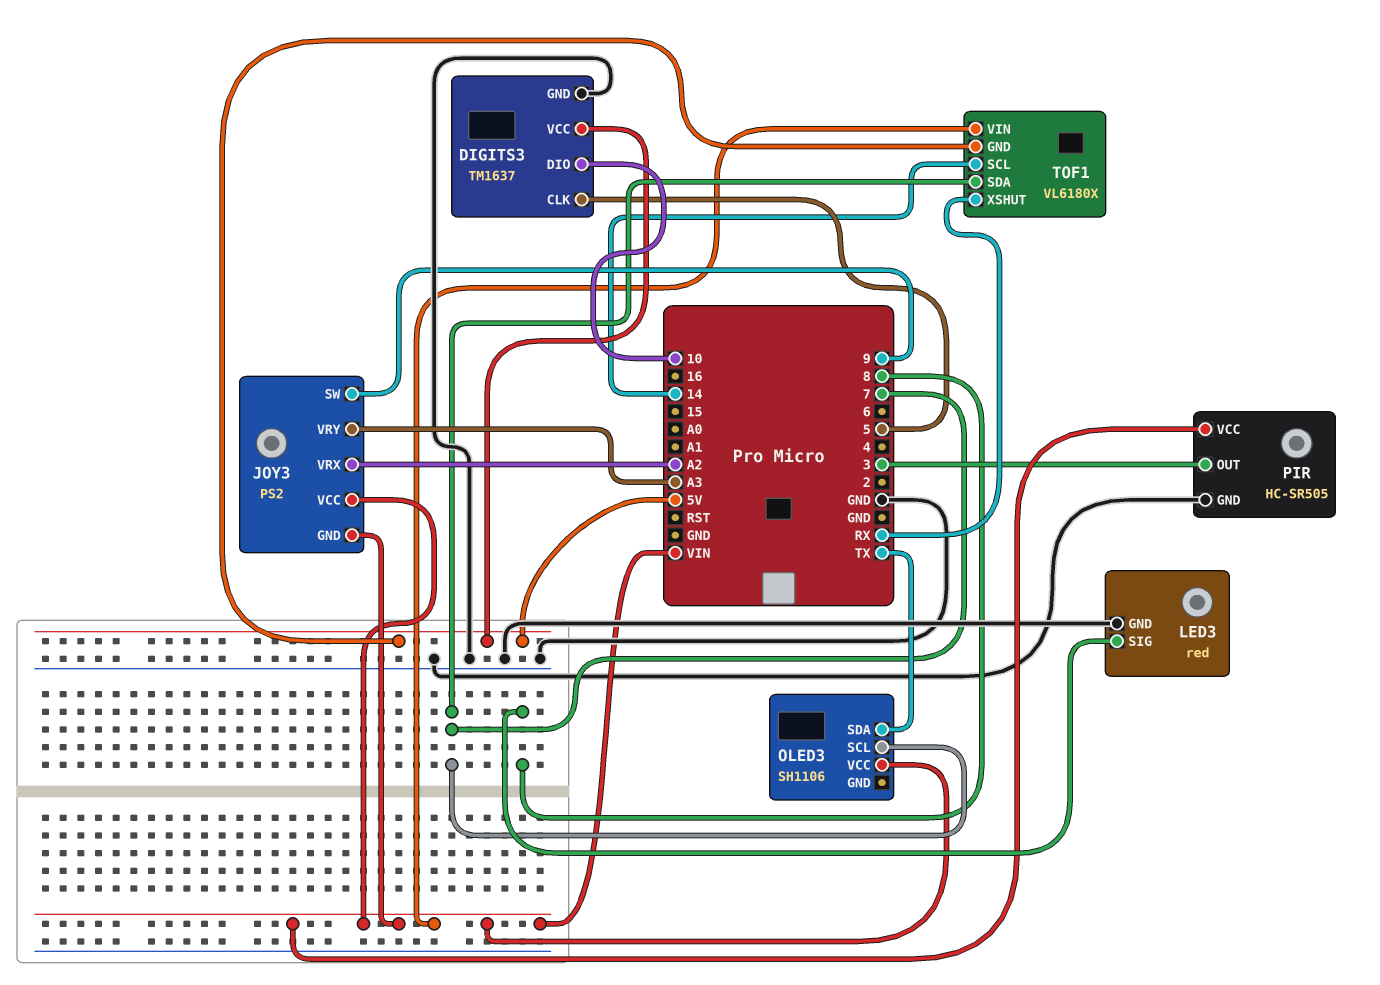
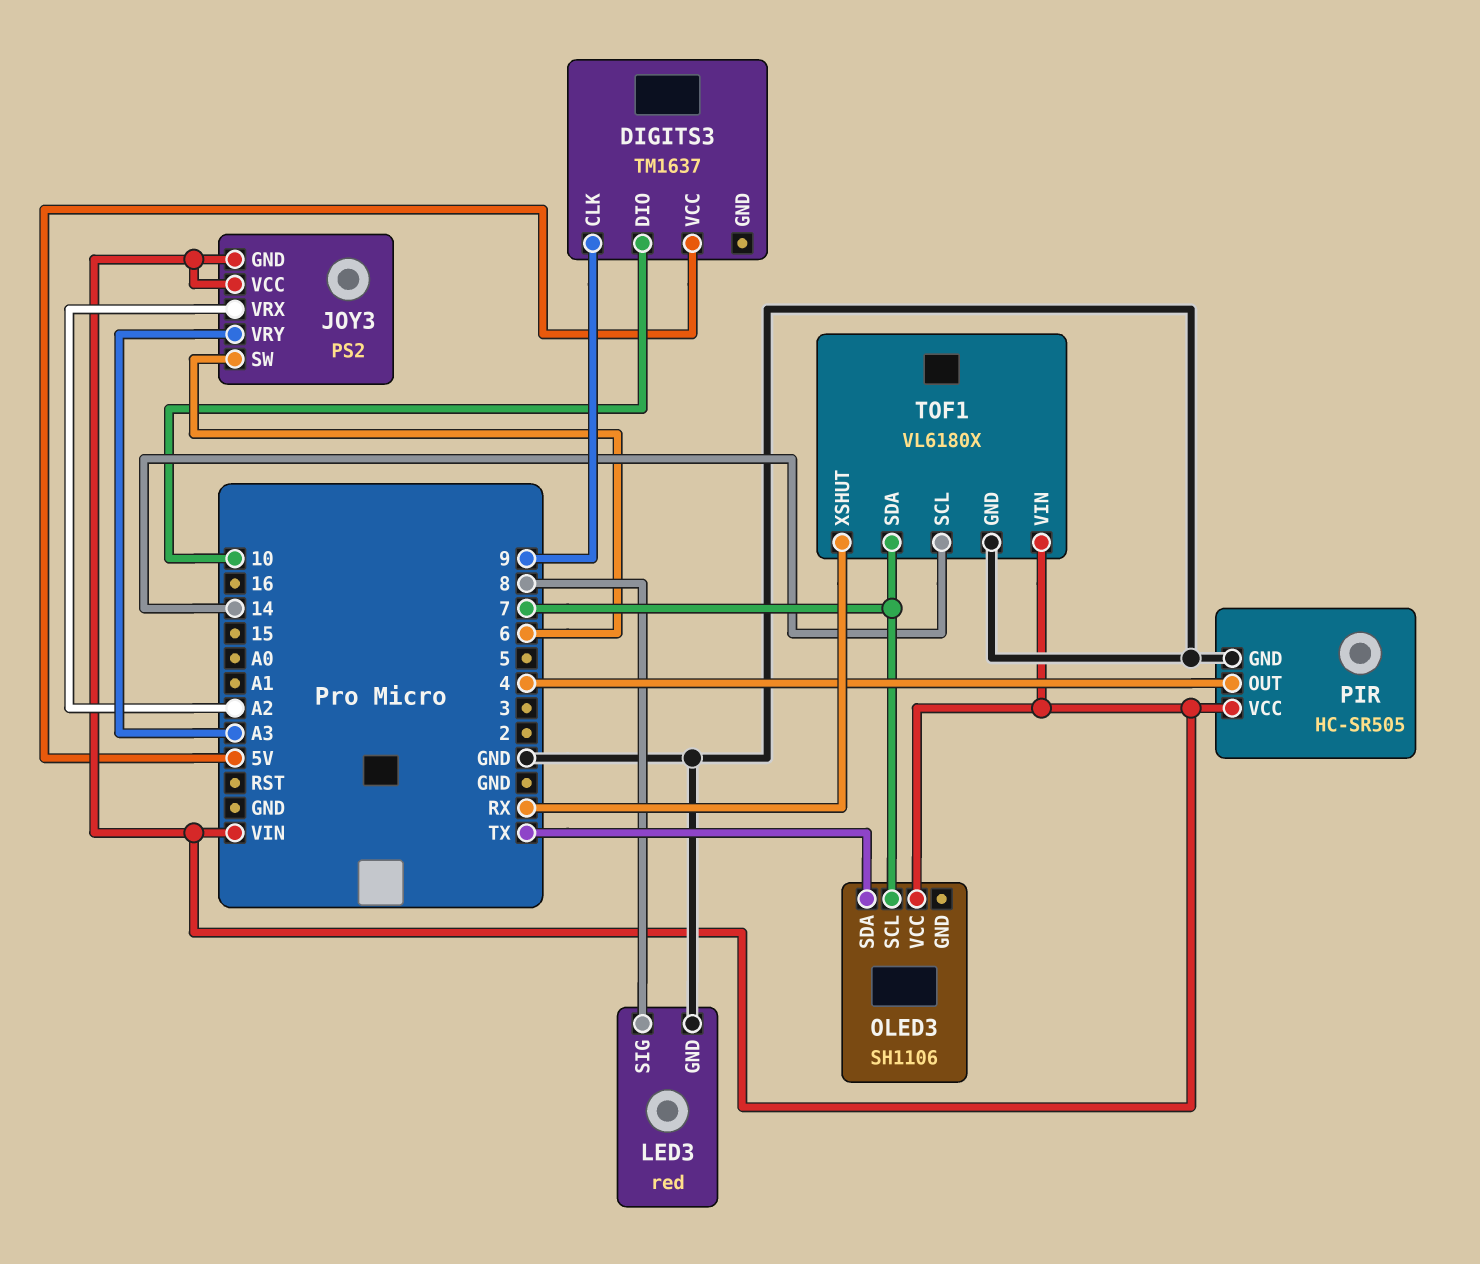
DIGITS3 pin CLK: 5 -> 9
DIGITS3 pin GND: GND -> none
JOY3 pin SW: 9 -> 6
PIR pin OUT: 3 -> 4
TOF1 pin GND: 5V -> GND

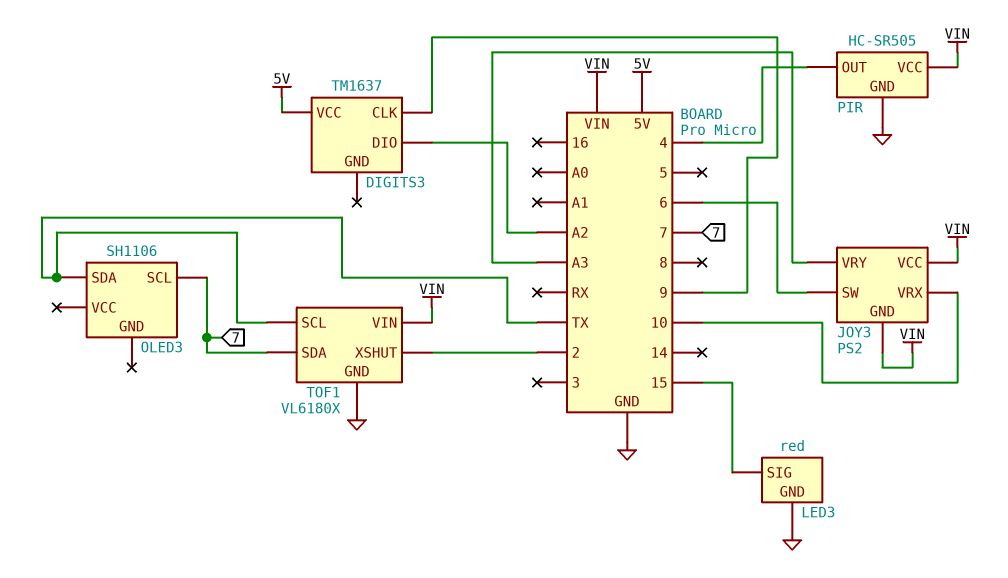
DIGITS3 pin DIO: 10 -> A2
JOY3 pin VRX: A2 -> 10
LED3 pin SIG: 8 -> 15
OLED3 pin VCC: VIN -> none
TOF1 pin SCL: 14 -> TX
TOF1 pin XSHUT: RX -> 2

